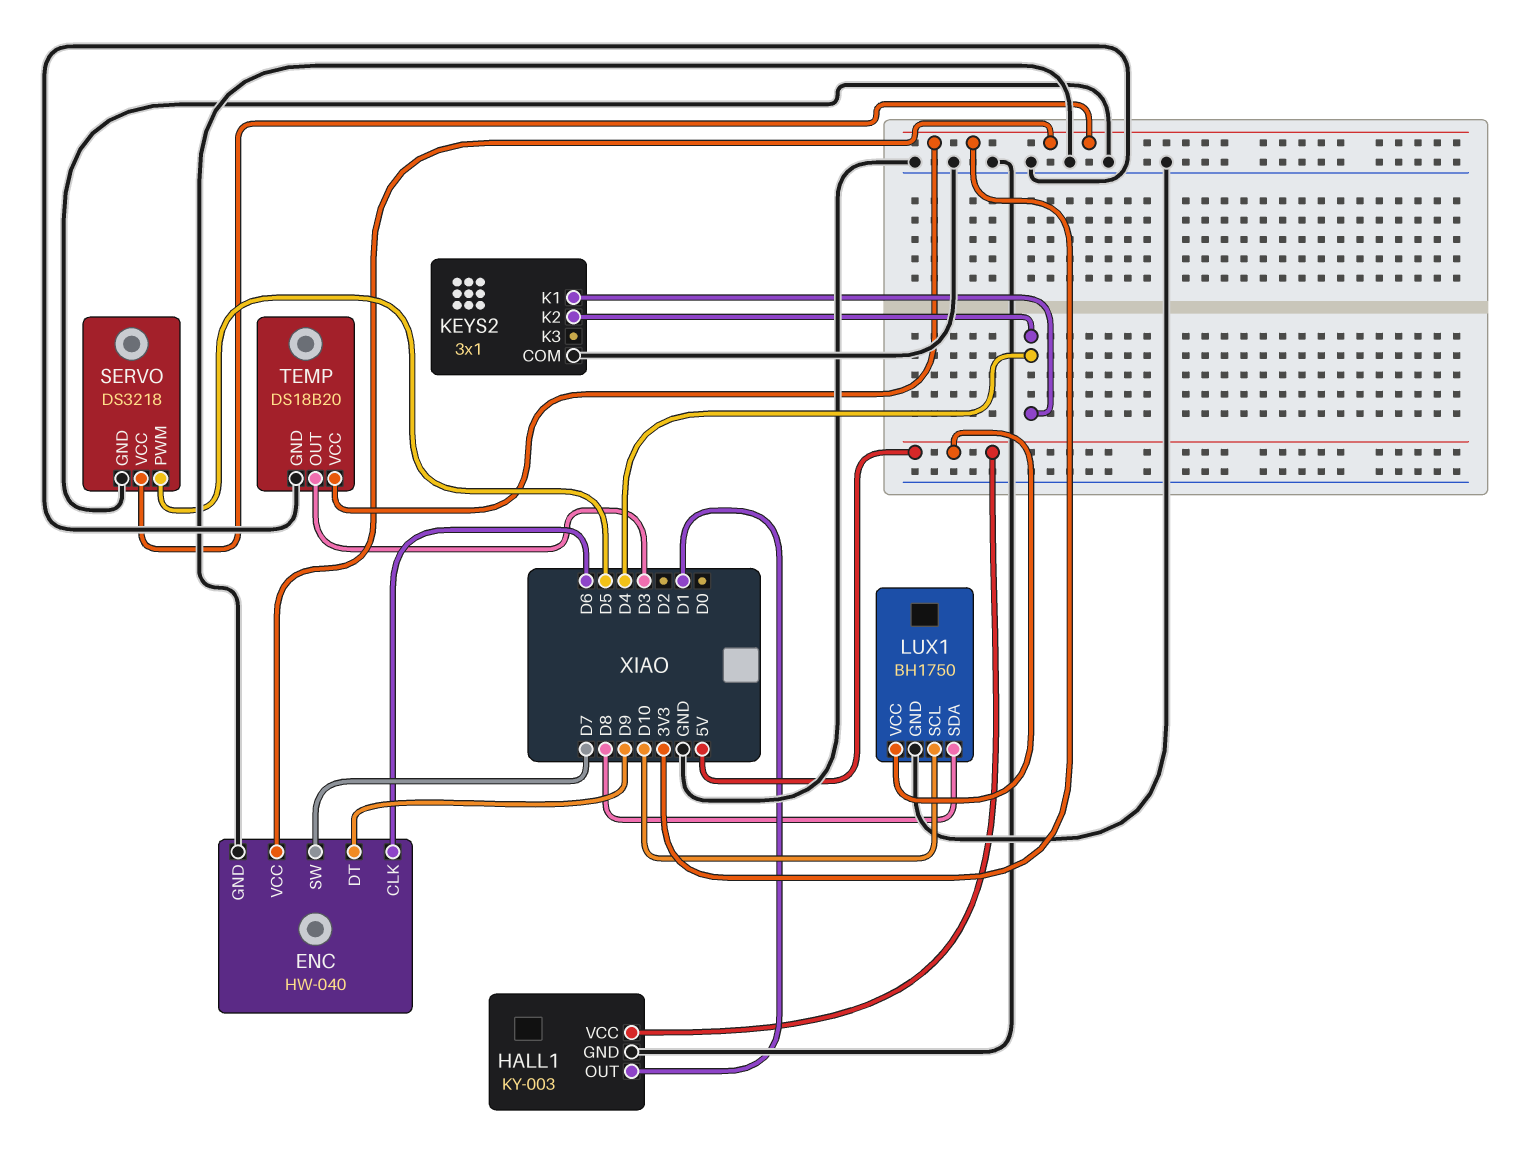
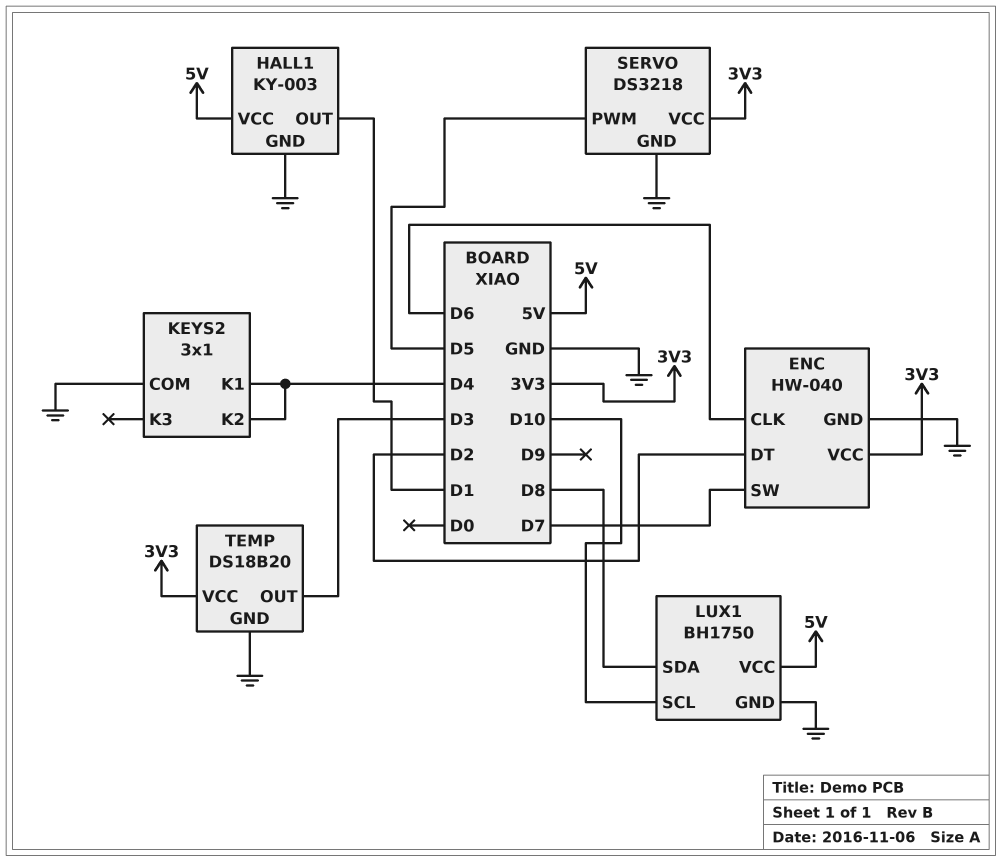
ENC pin DT: D9 -> D2

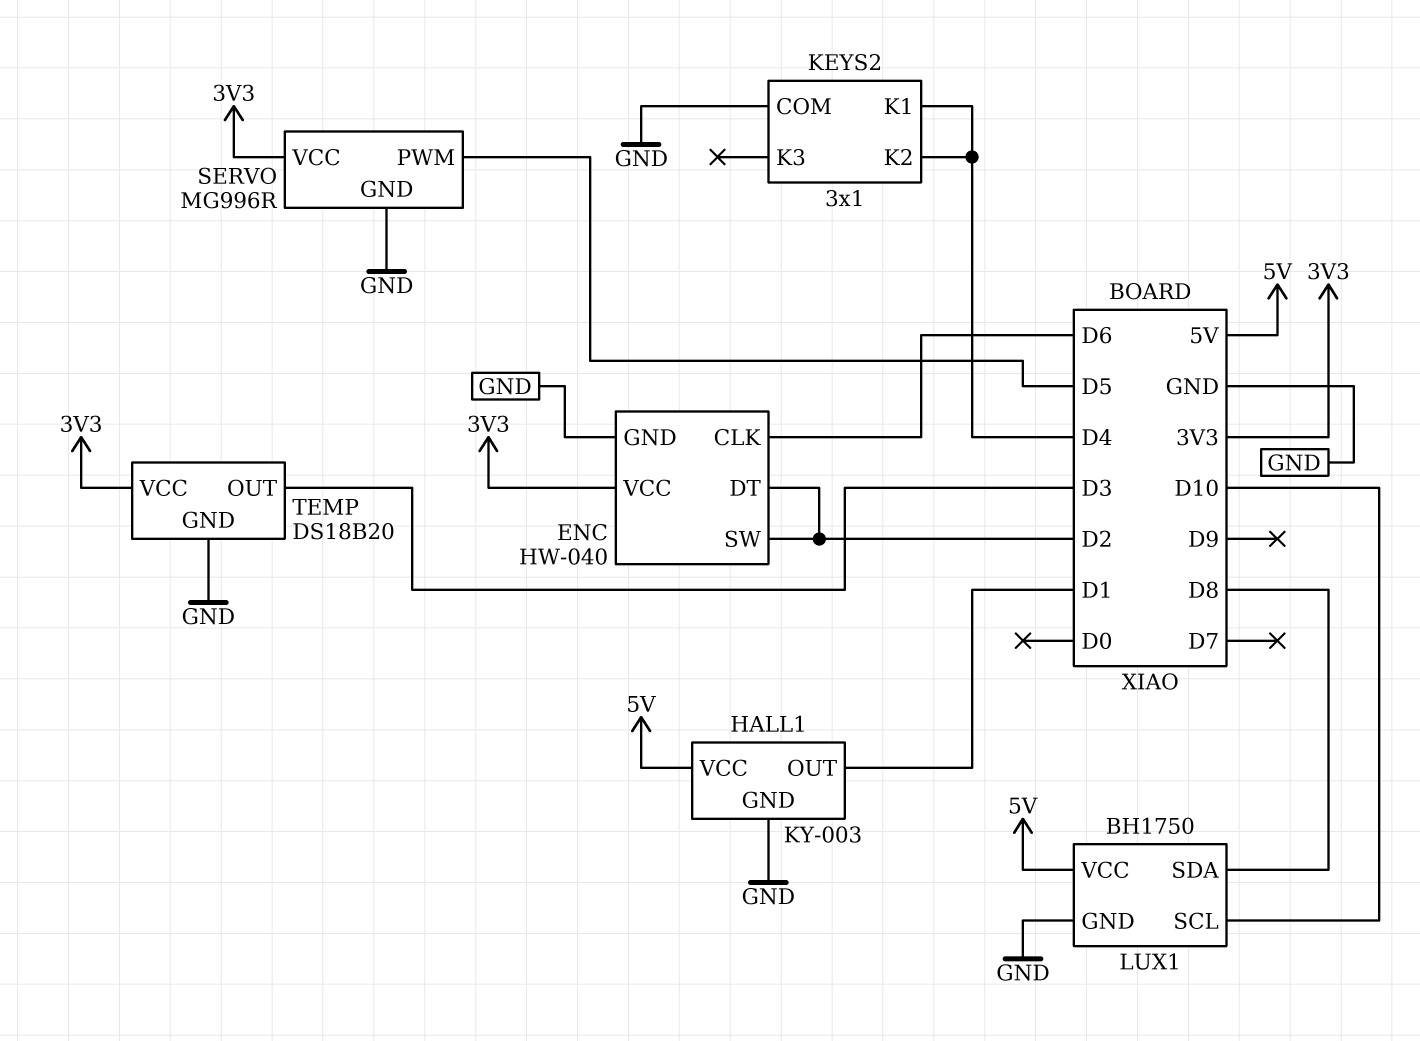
ENC pin SW: D7 -> D2
SERVO: DS3218 -> MG996R

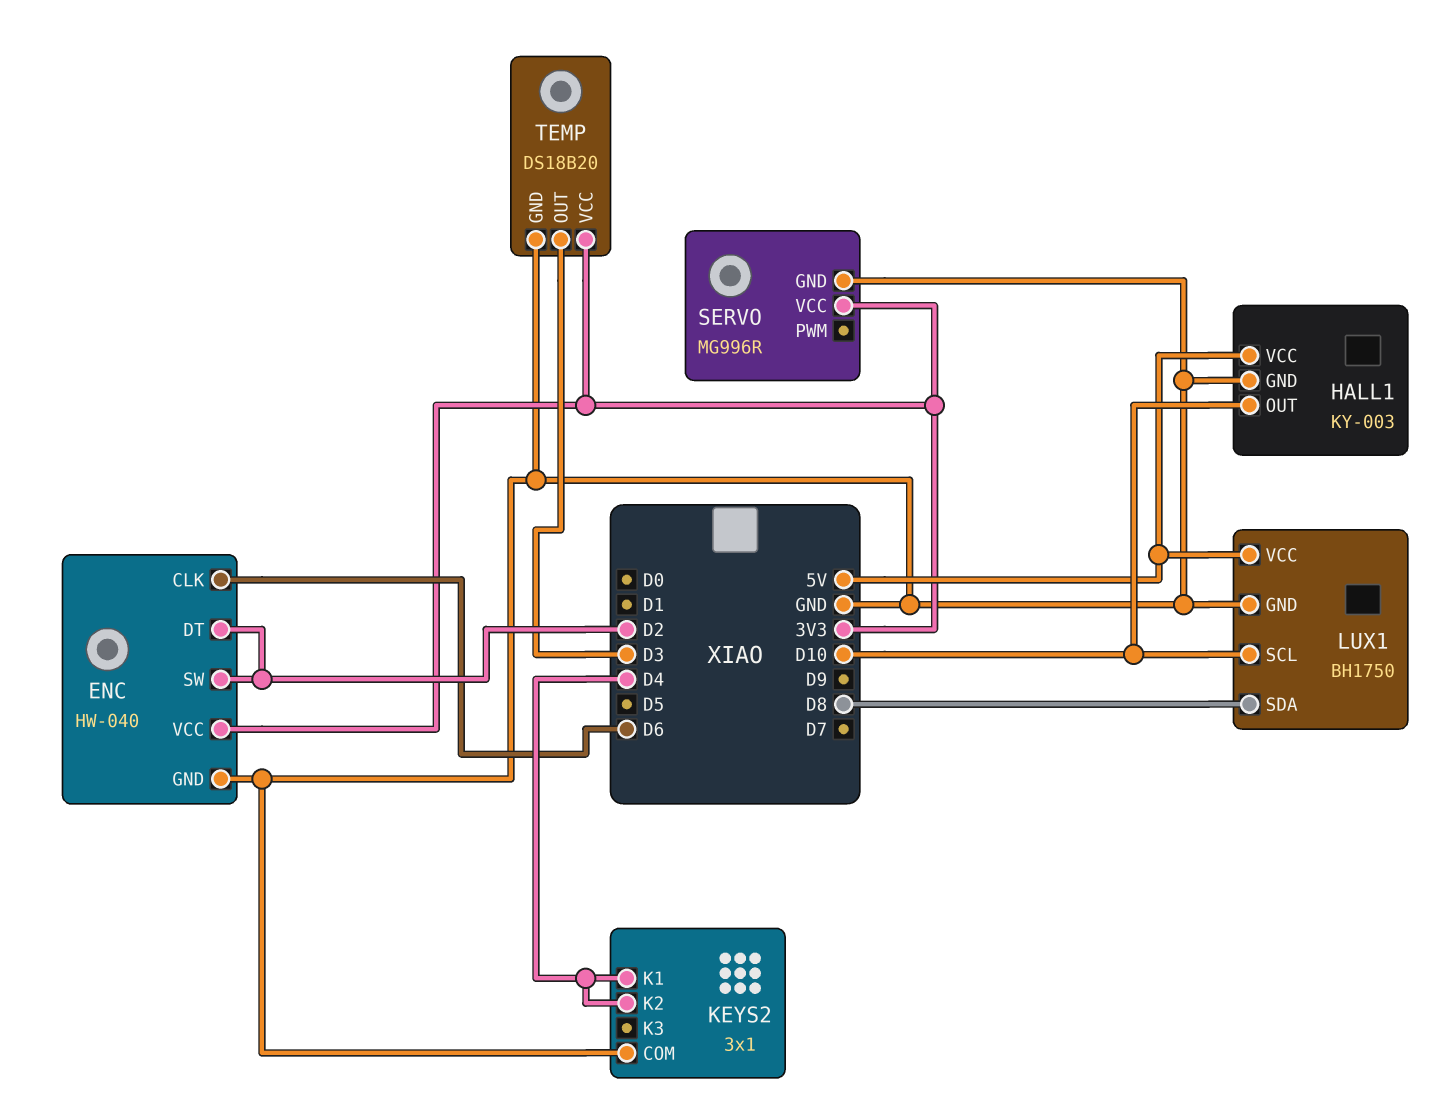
HALL1 pin OUT: D1 -> D10
SERVO pin PWM: D5 -> none

